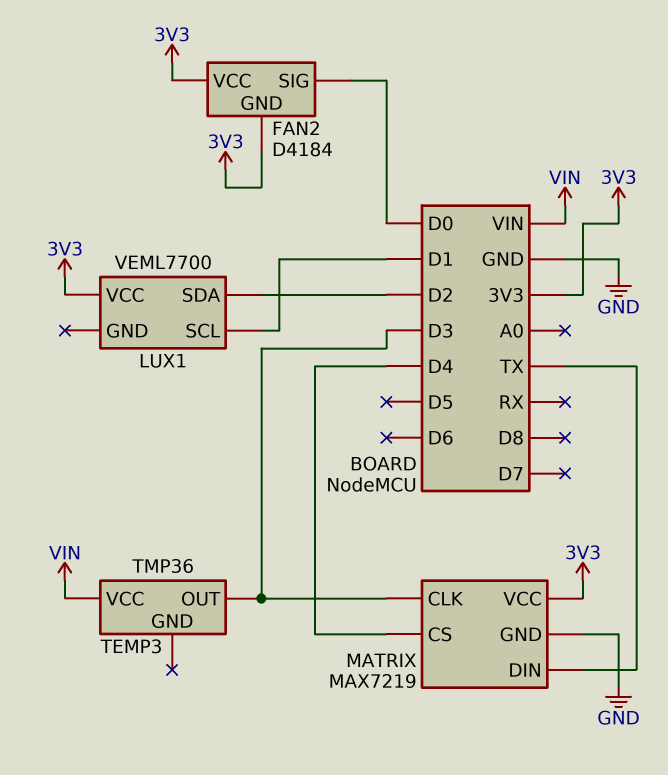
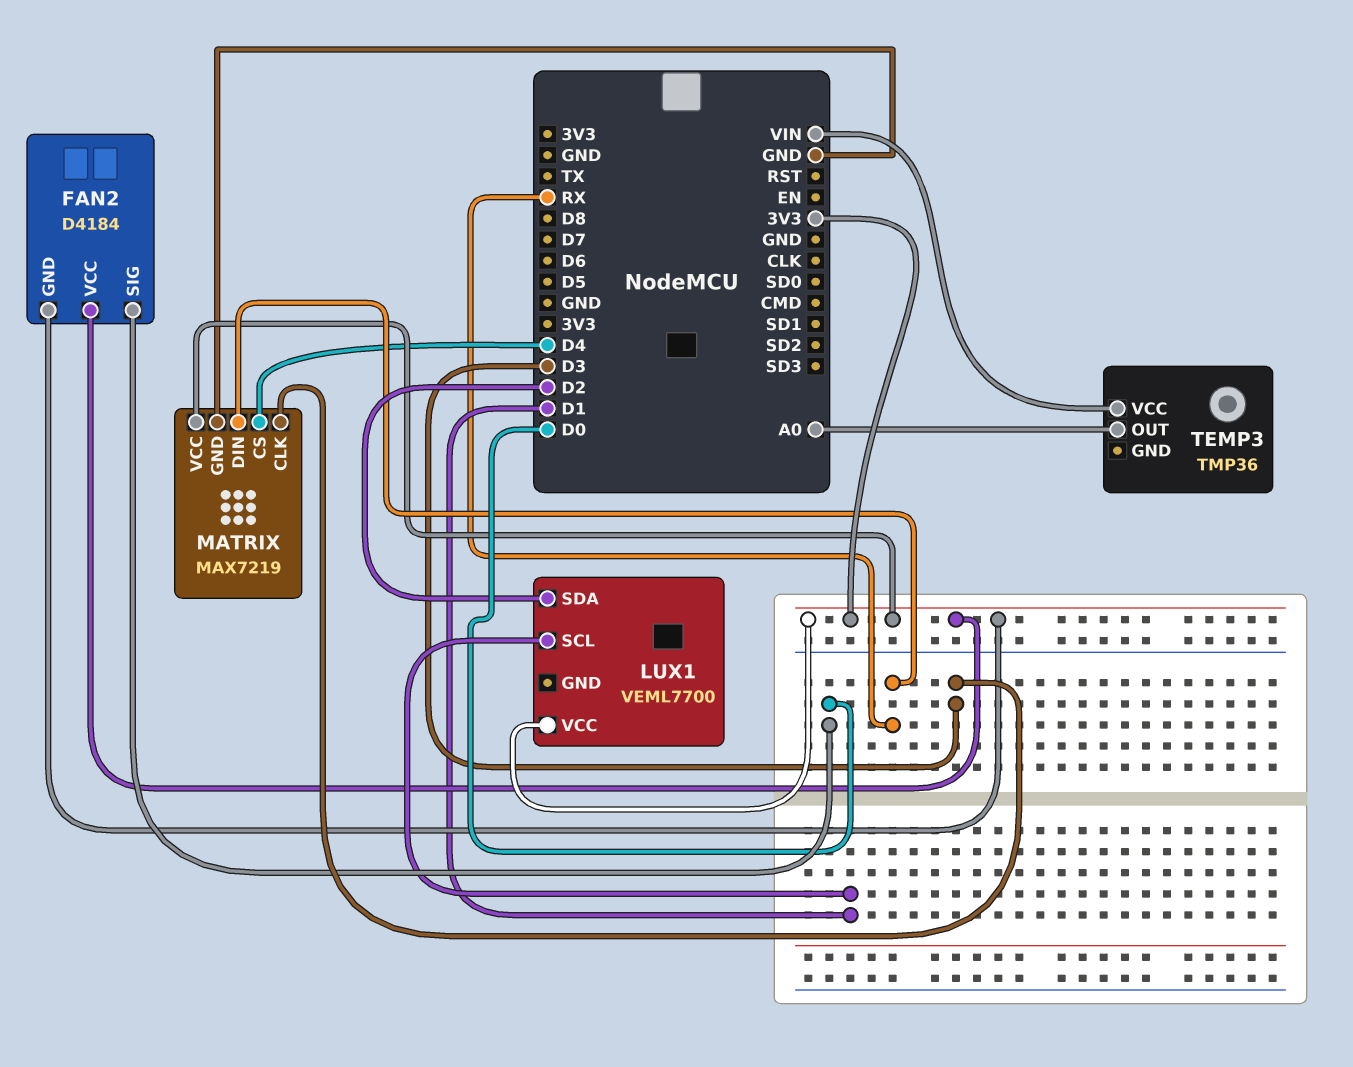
MATRIX pin DIN: TX -> RX
TEMP3 pin OUT: D3 -> A0

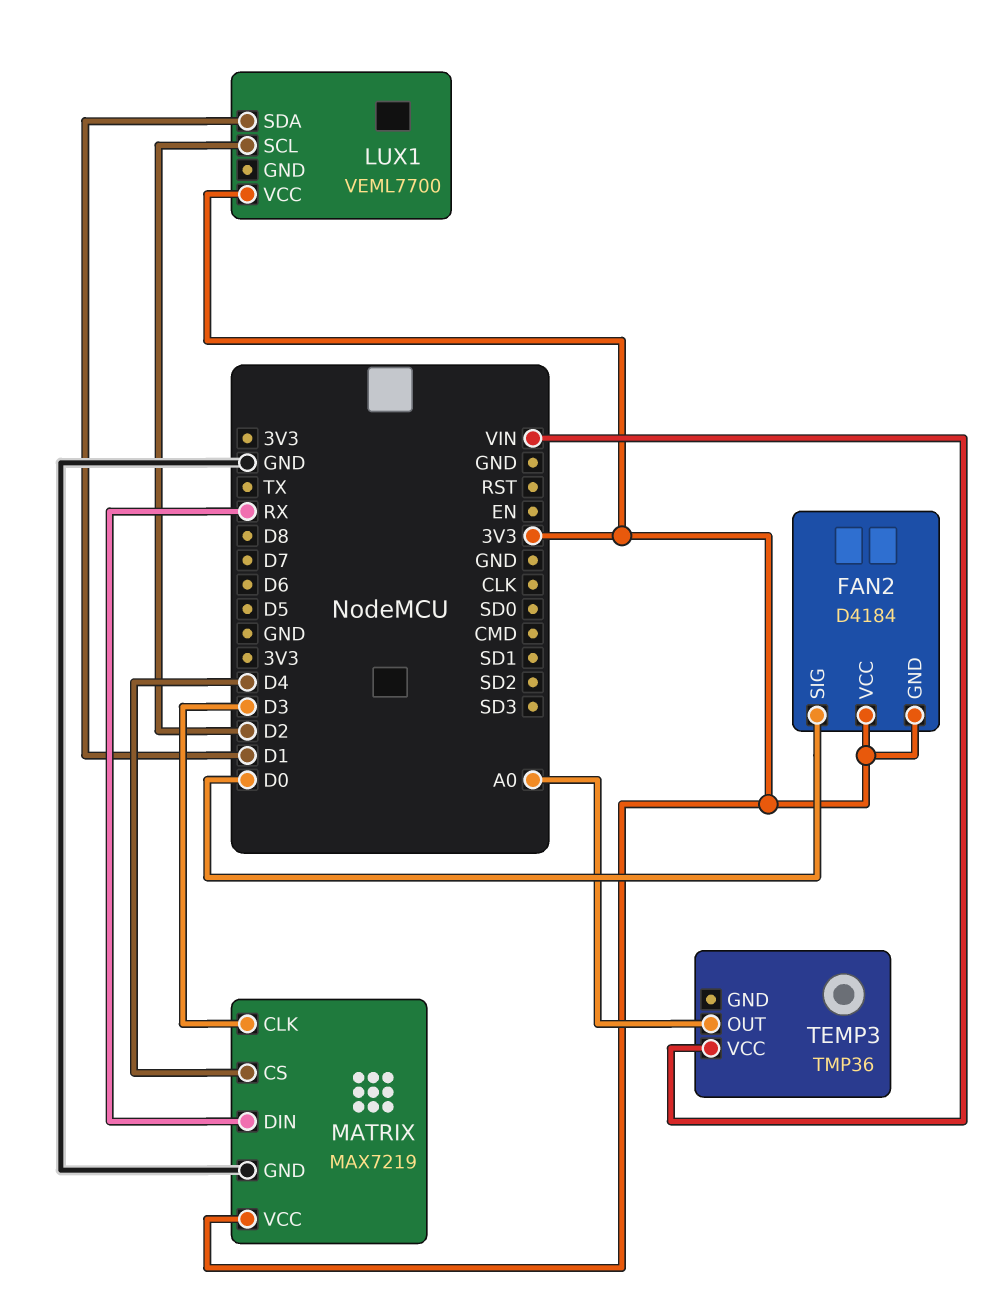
LUX1 pin SCL: D1 -> D2
LUX1 pin SDA: D2 -> D1

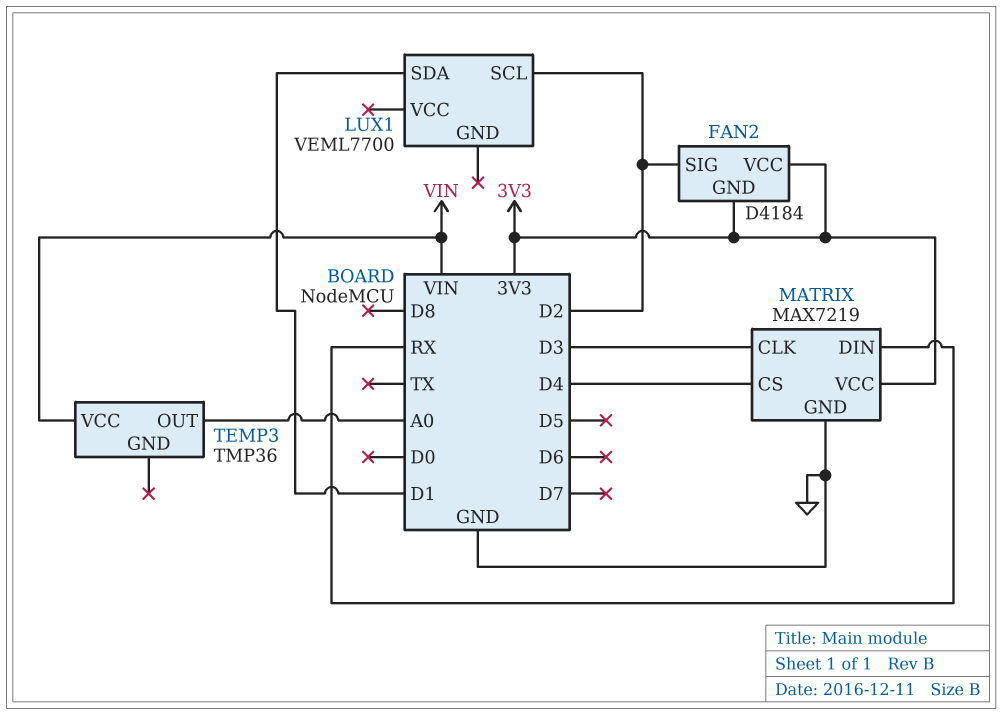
FAN2 pin SIG: D0 -> D2
LUX1 pin VCC: 3V3 -> none

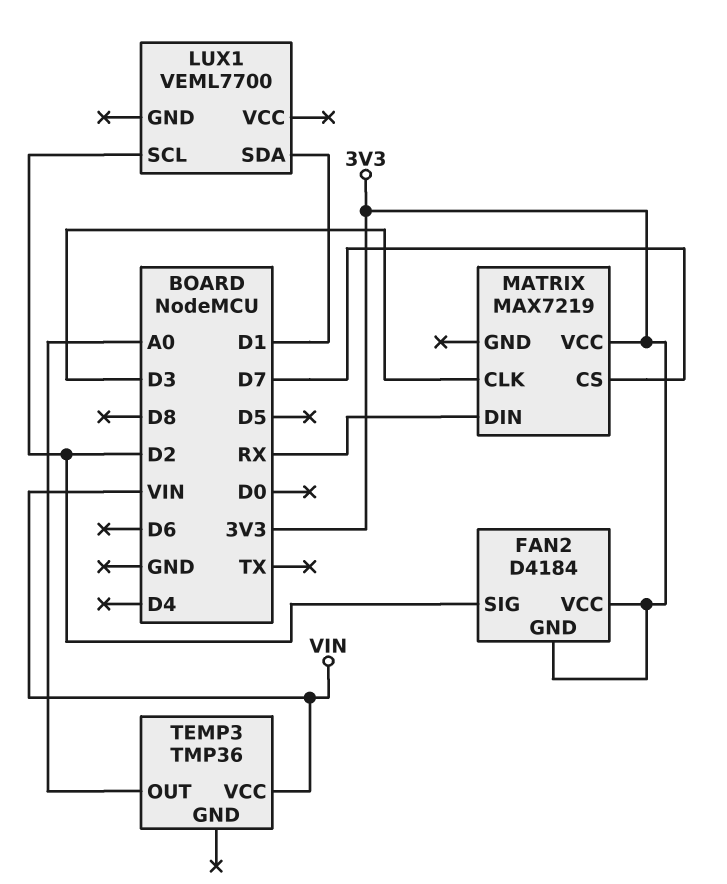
MATRIX pin CS: D4 -> D7
MATRIX pin GND: GND -> none

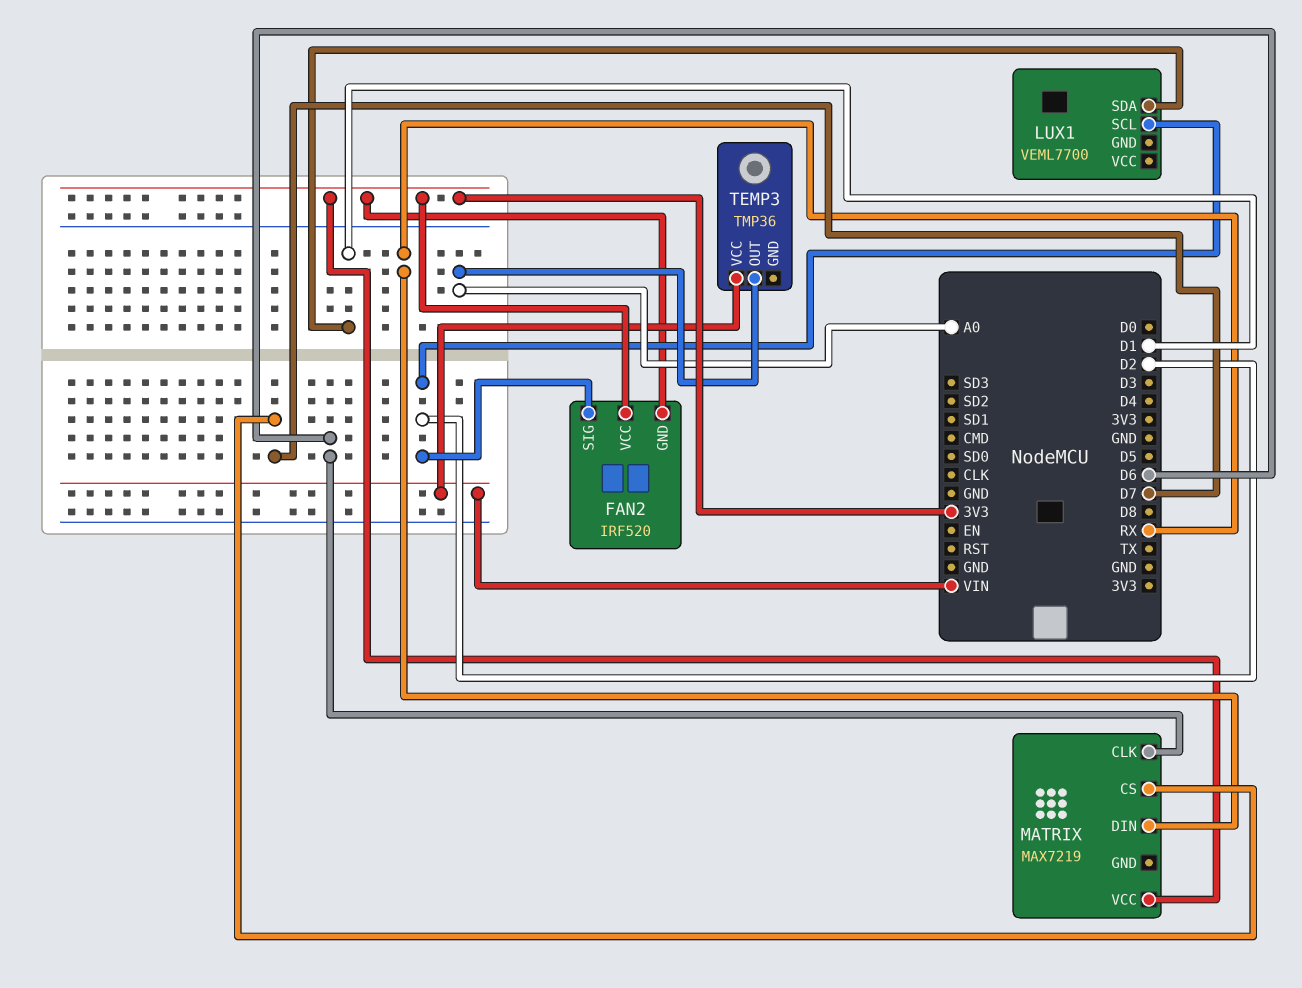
FAN2: D4184 -> IRF520
MATRIX pin CLK: D3 -> D6

